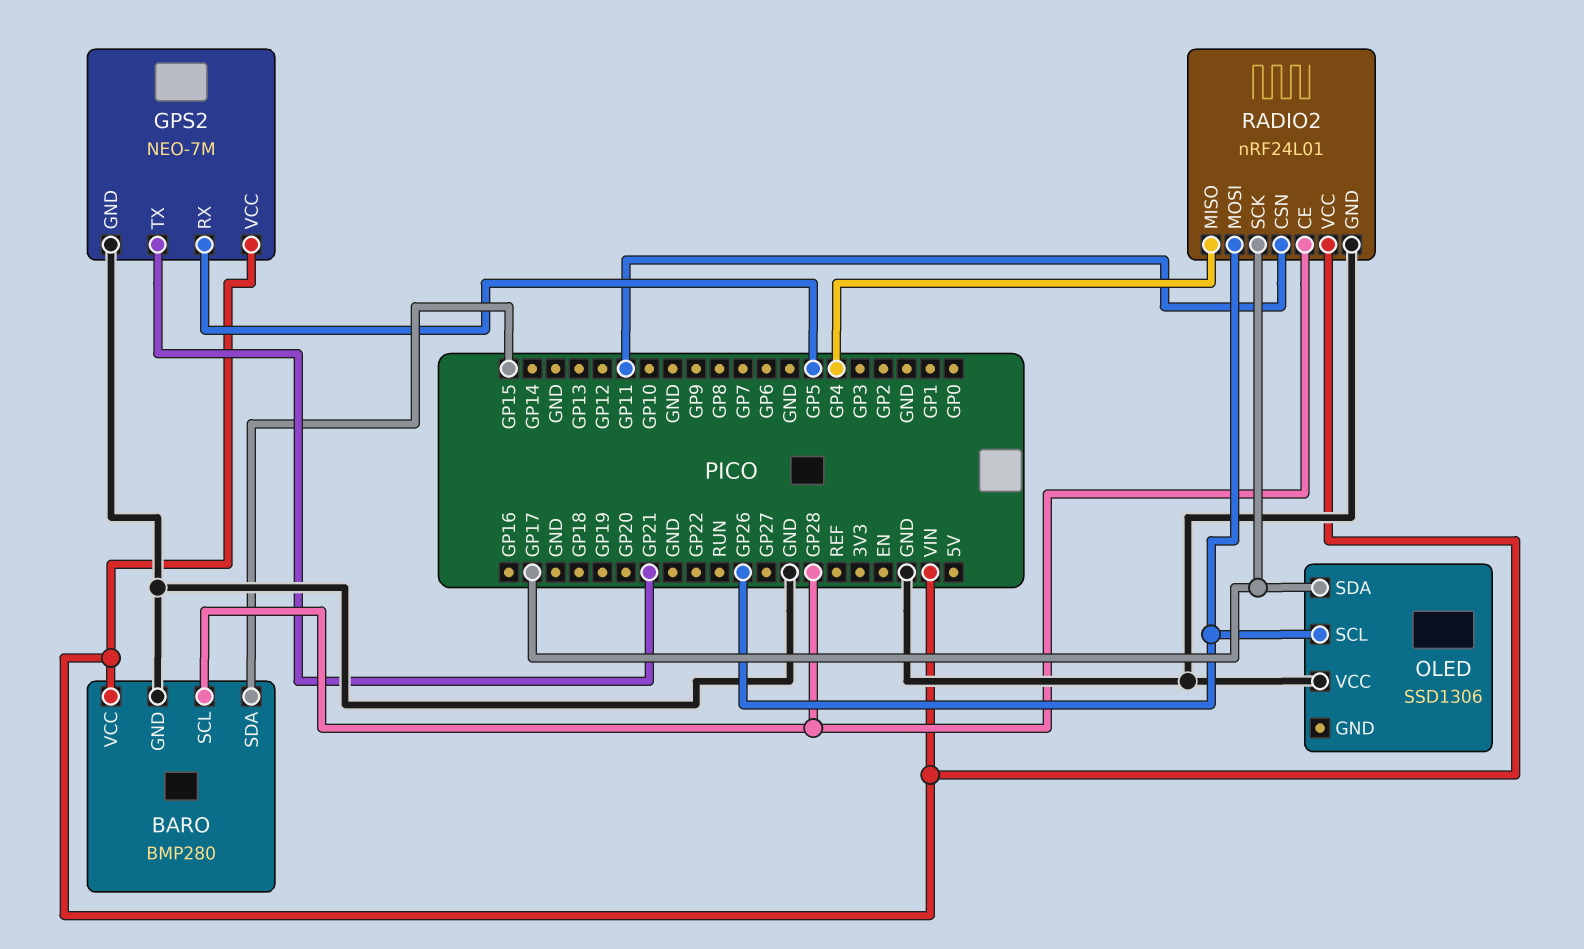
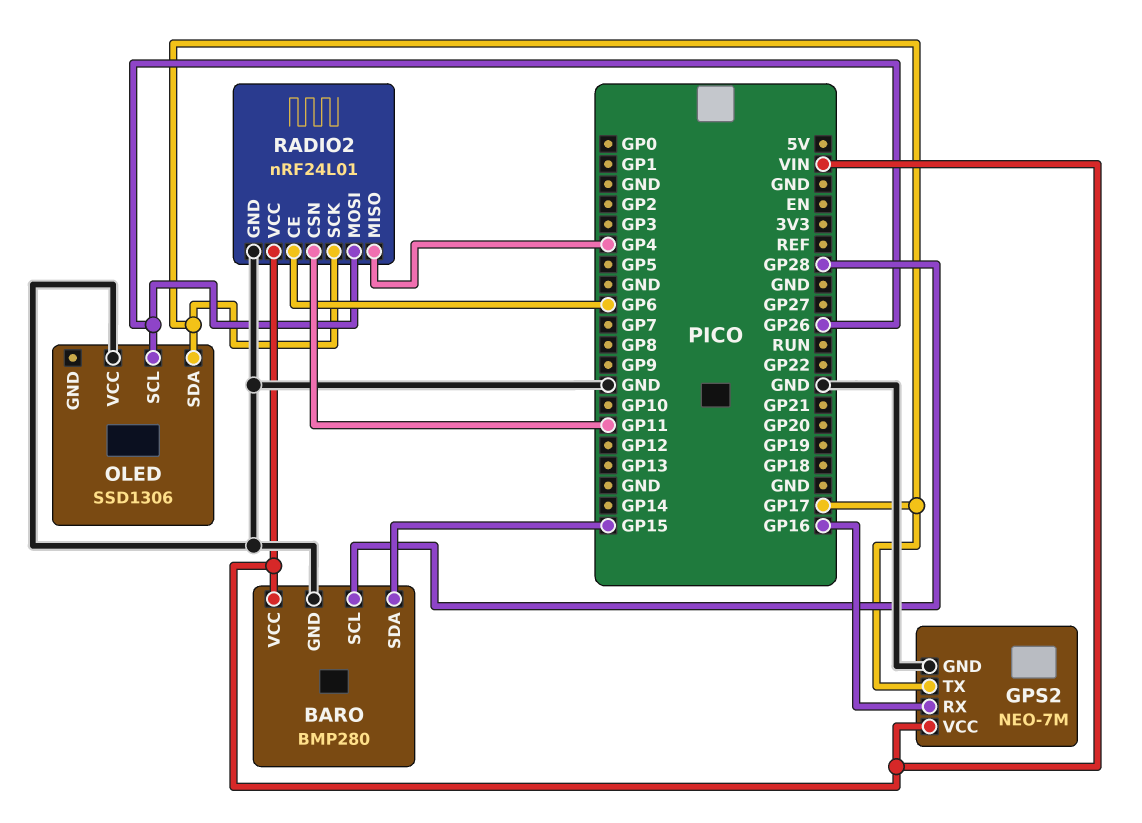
GPS2 pin RX: GP5 -> GP16
GPS2 pin TX: GP21 -> GP17
RADIO2 pin CE: GP28 -> GP6

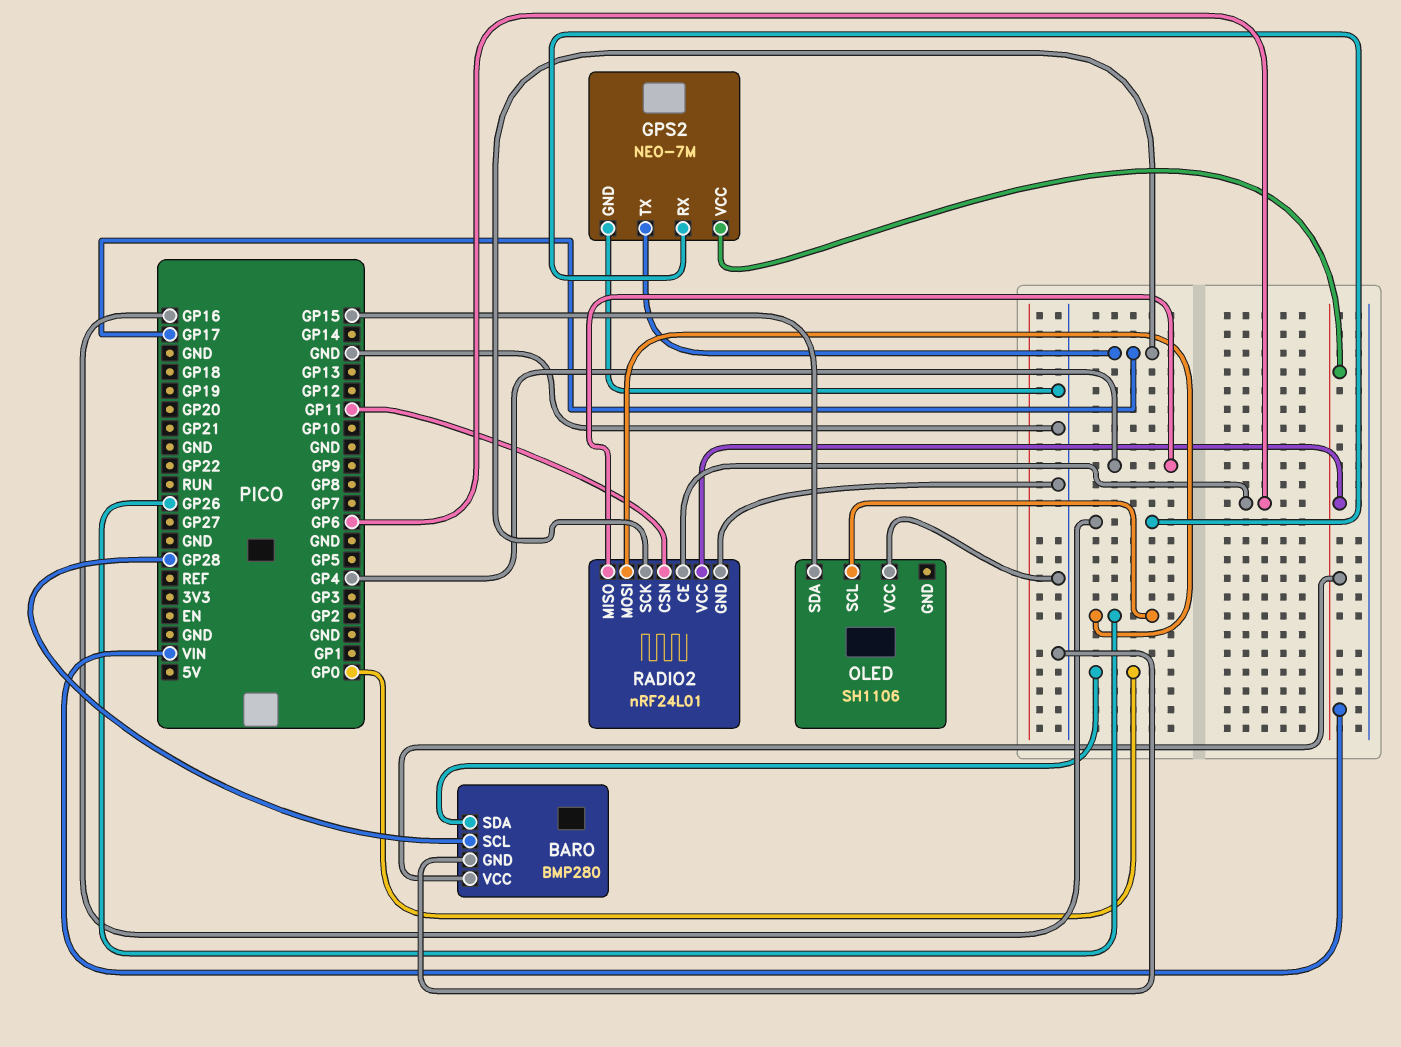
BARO pin SDA: GP15 -> GP0
OLED: SSD1306 -> SH1106
OLED pin SDA: GP17 -> GP15

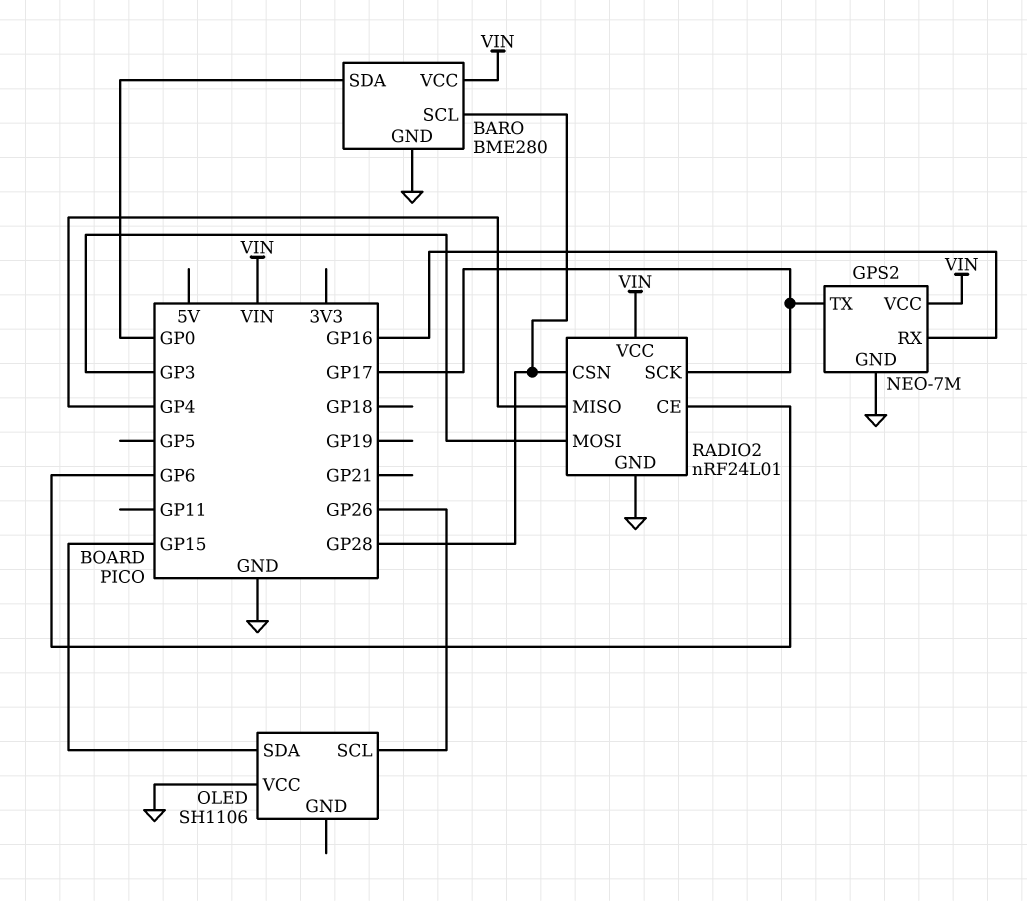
BARO: BMP280 -> BME280
RADIO2 pin CSN: GP11 -> GP28
RADIO2 pin MOSI: GP26 -> GP3

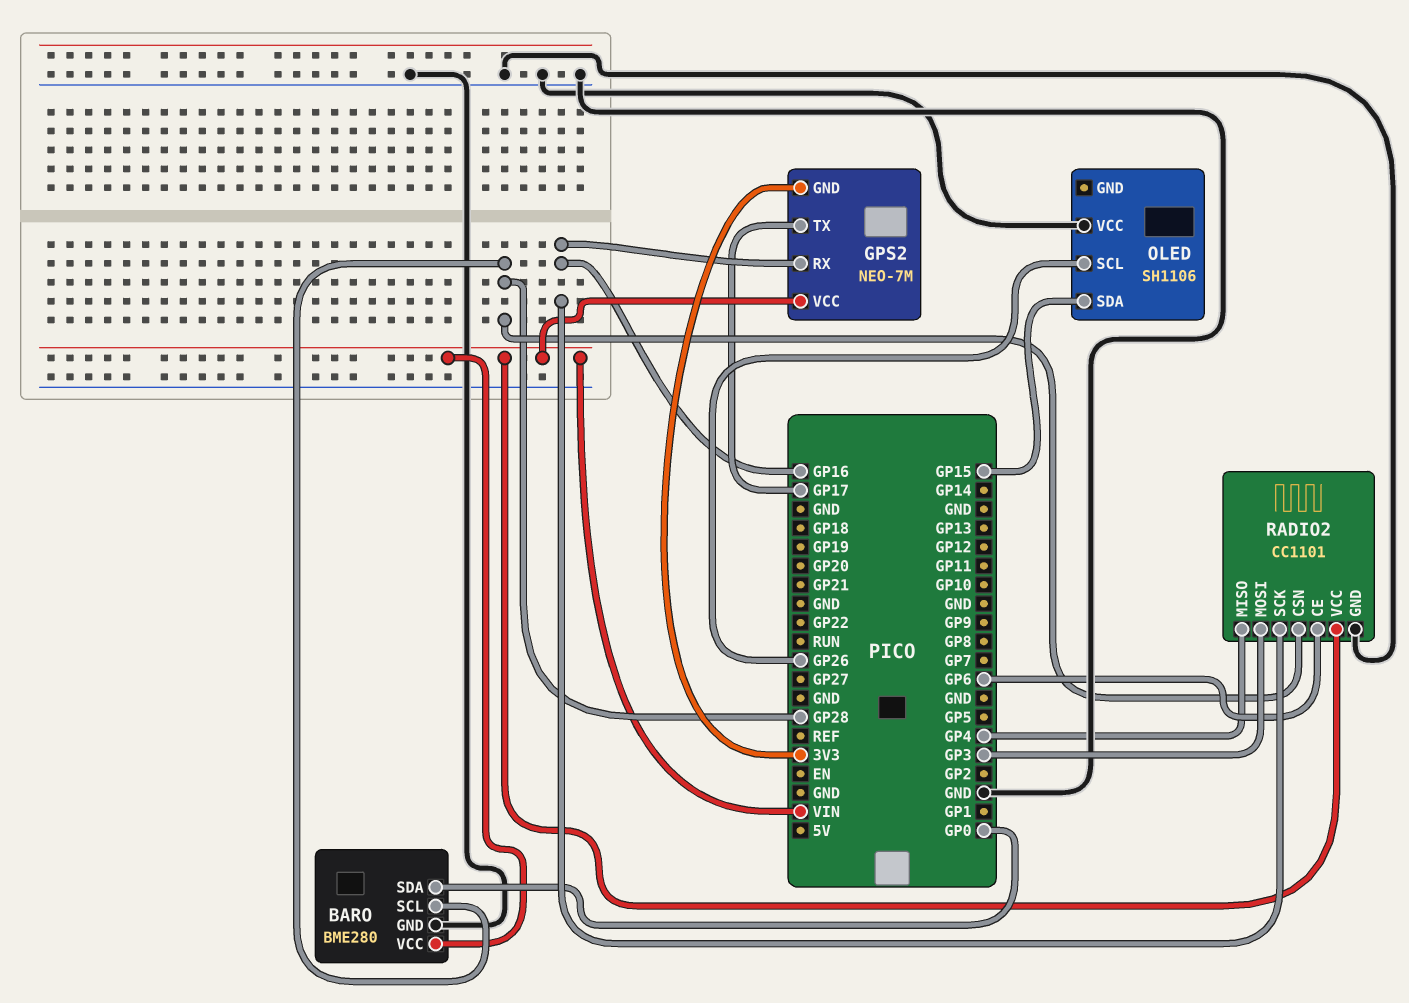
GPS2 pin GND: GND -> 3V3
RADIO2: nRF24L01 -> CC1101
RADIO2 pin SCK: GP17 -> GP16

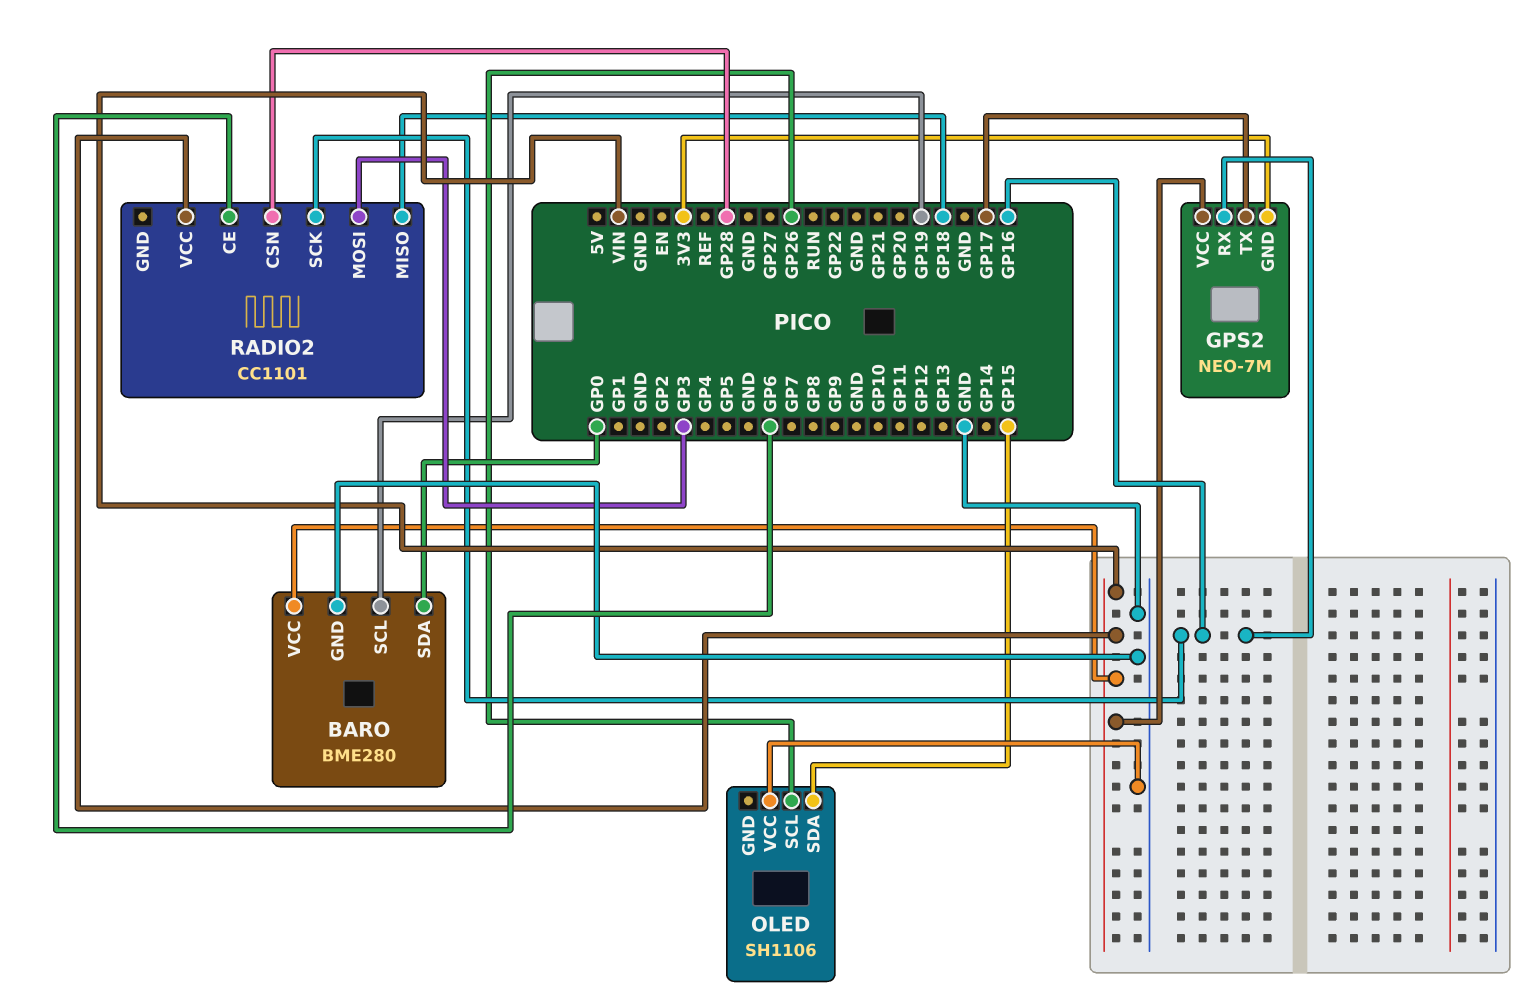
BARO pin SCL: GP28 -> GP19
RADIO2 pin GND: GND -> none
RADIO2 pin MISO: GP4 -> GP18

